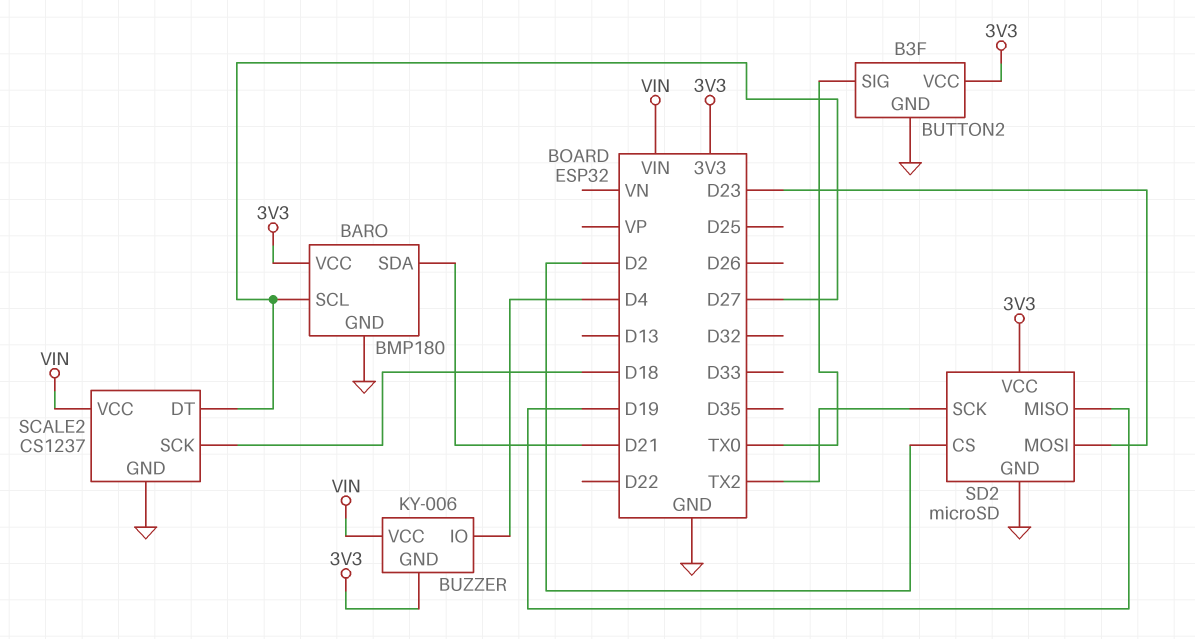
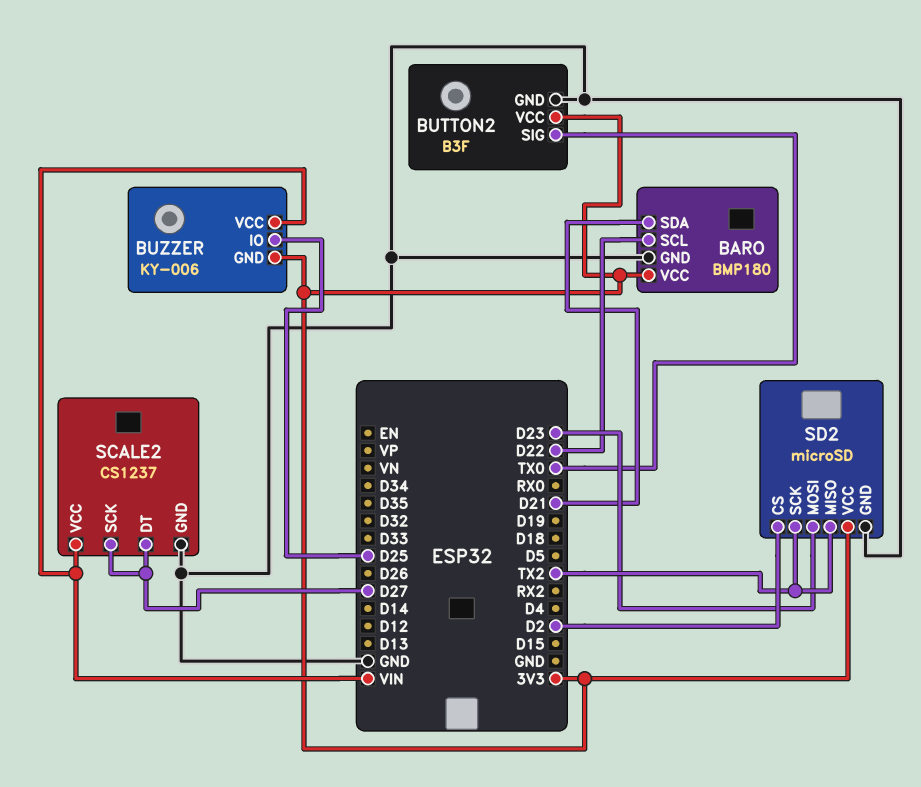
BARO pin SCL: D27 -> D22
BUZZER pin IO: D4 -> D25
SCALE2 pin SCK: D18 -> D27
SD2 pin MISO: D19 -> TX2

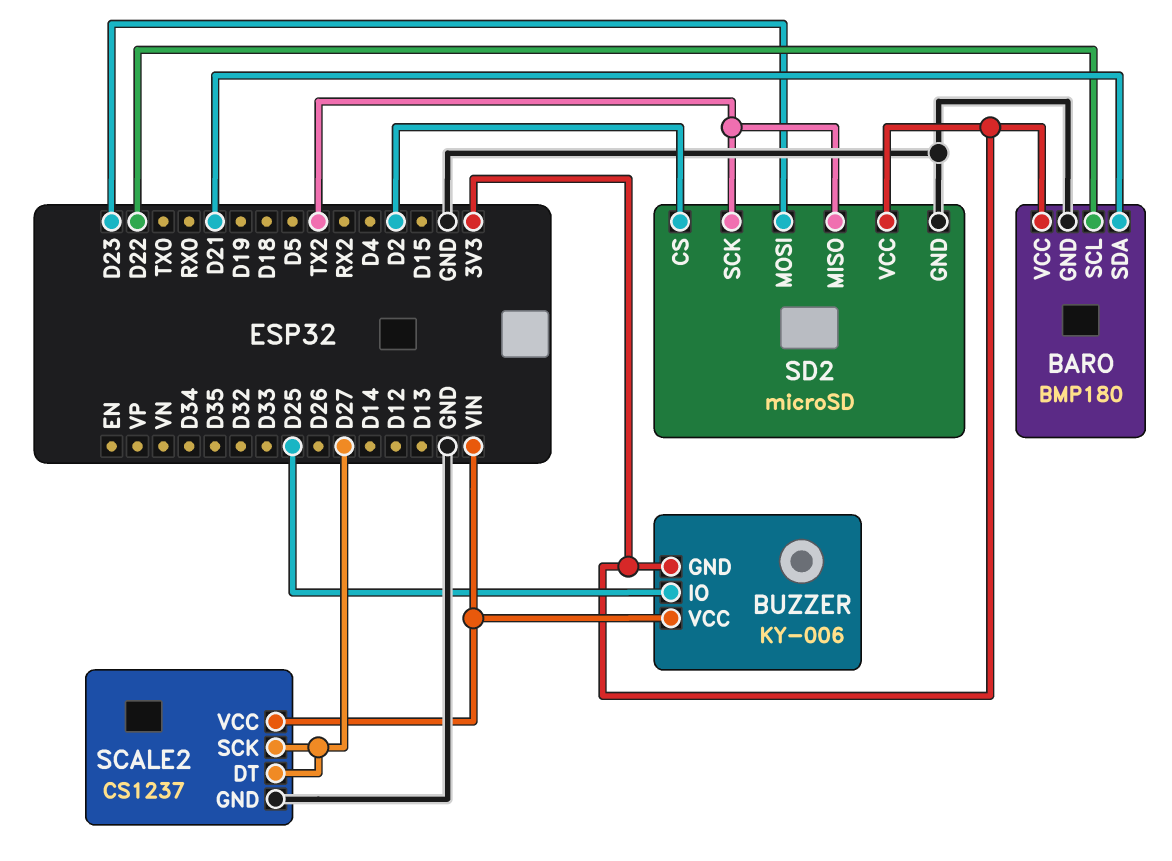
BUTTON2: B3F -> none
BUTTON2 pin GND: GND -> none
BUTTON2 pin SIG: TX0 -> none
BUTTON2 pin VCC: 3V3 -> none

